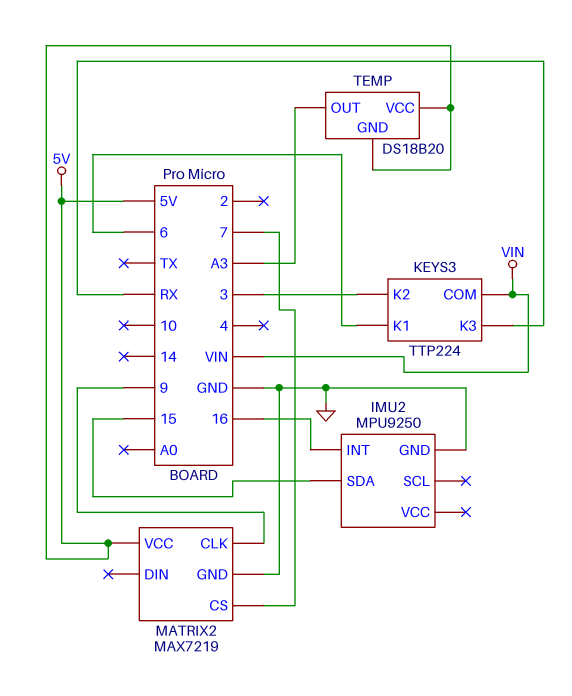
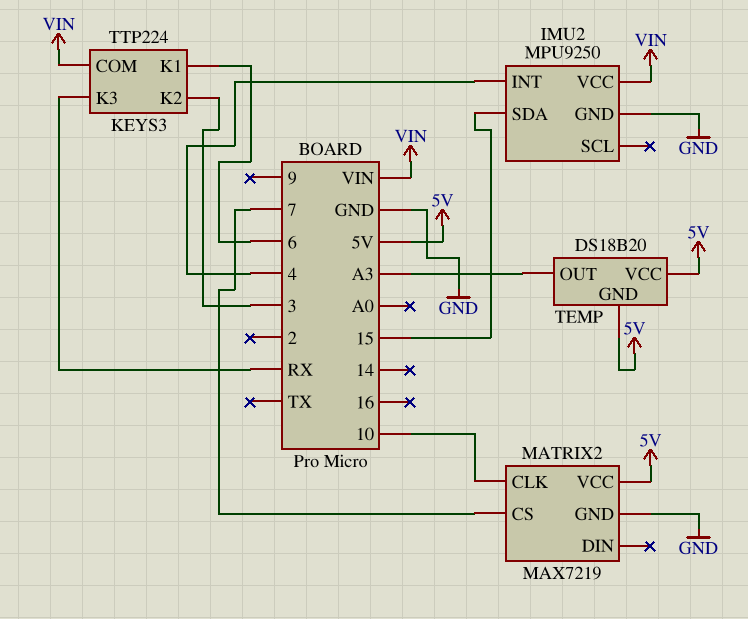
IMU2 pin INT: 16 -> 4
IMU2 pin VCC: none -> VIN
MATRIX2 pin CLK: 9 -> 10

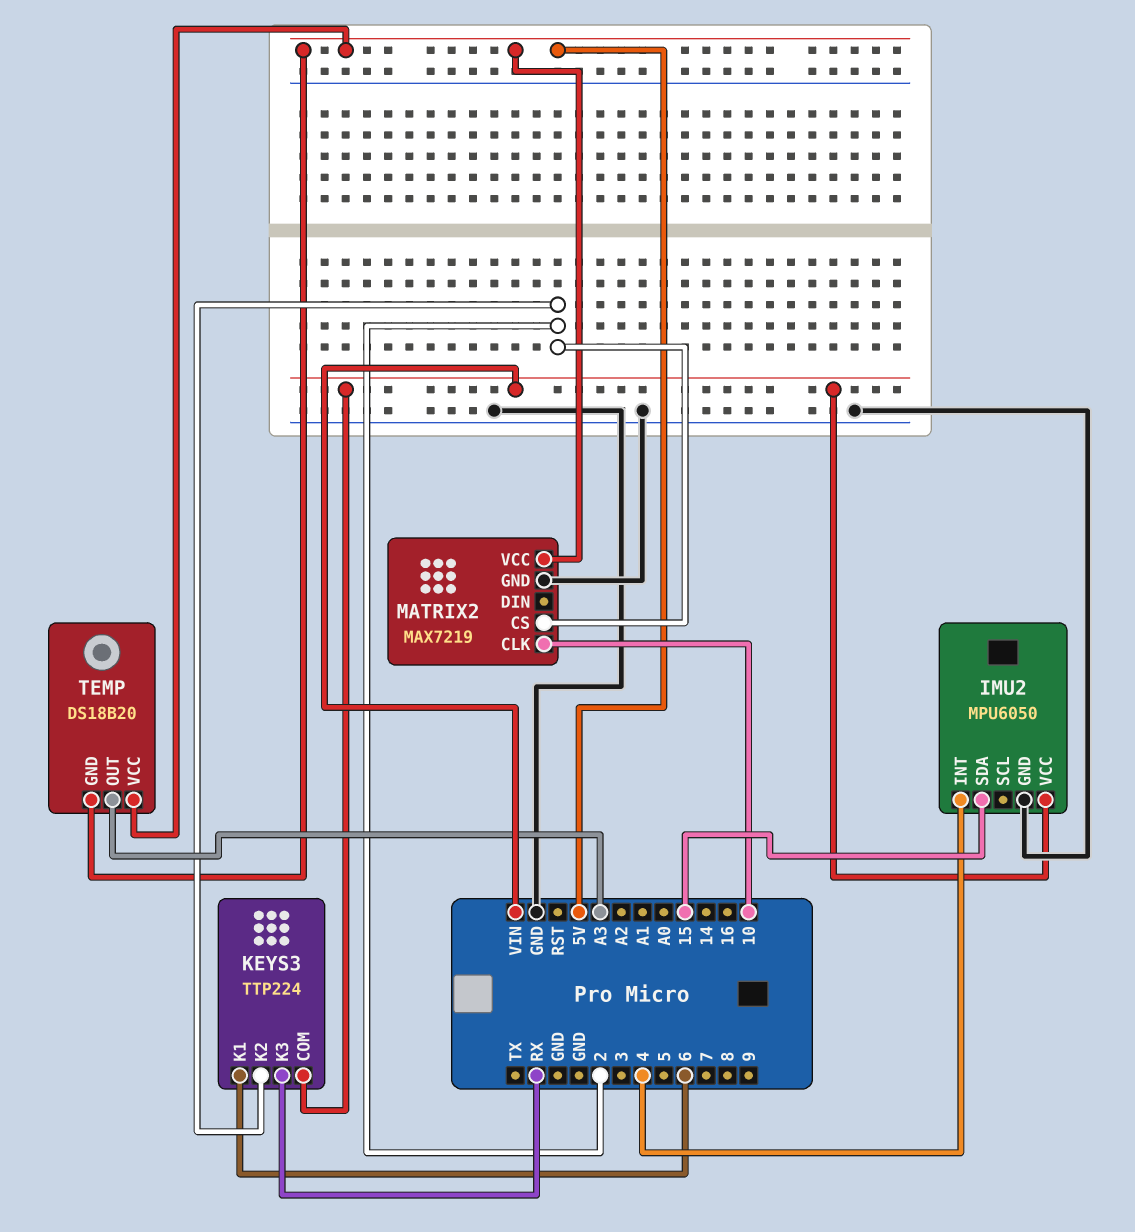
IMU2: MPU9250 -> MPU6050
KEYS3 pin K2: 3 -> 2
MATRIX2 pin CS: 7 -> 2

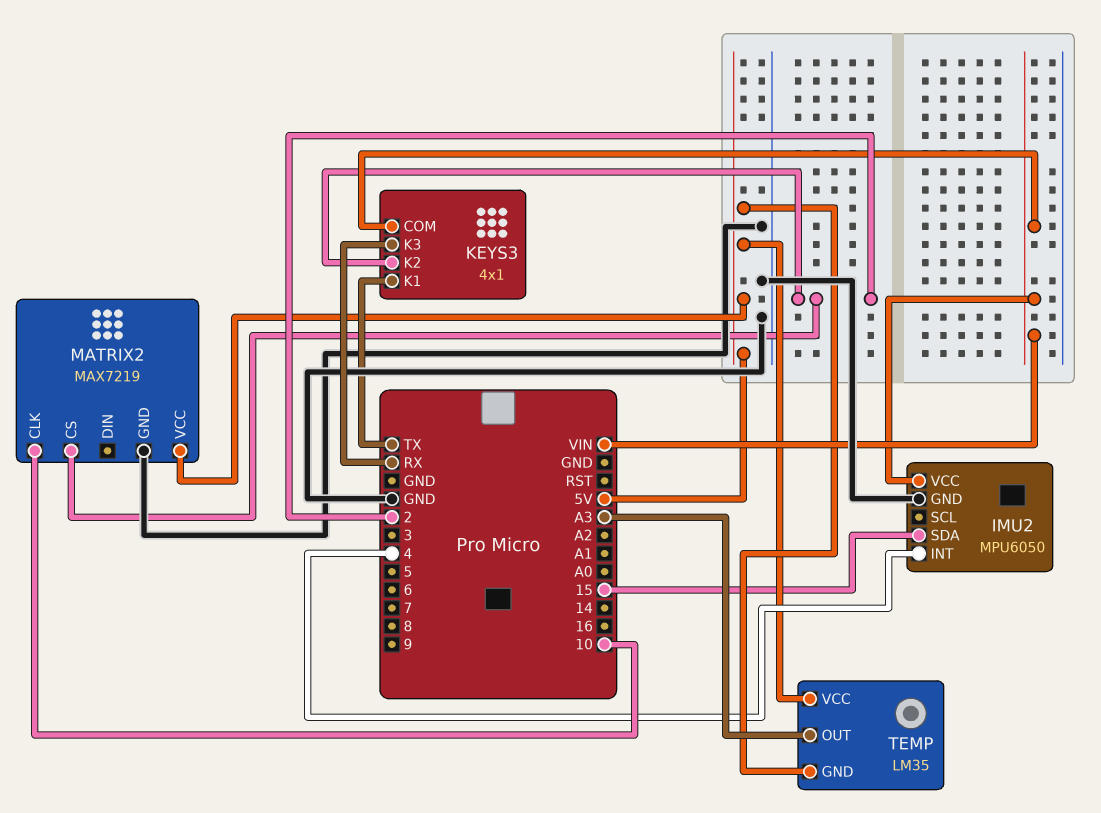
KEYS3: TTP224 -> 4x1
KEYS3 pin K1: 6 -> TX
TEMP: DS18B20 -> LM35

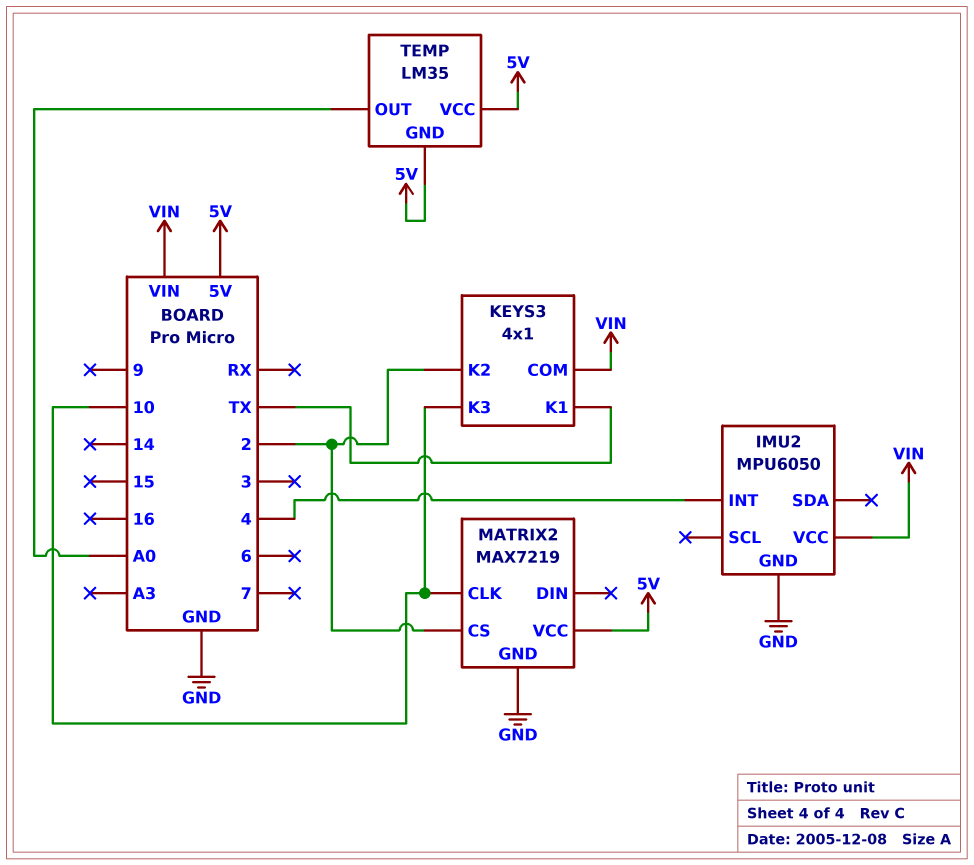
IMU2 pin SDA: 15 -> none
KEYS3 pin K3: RX -> 10
TEMP pin OUT: A3 -> A0

